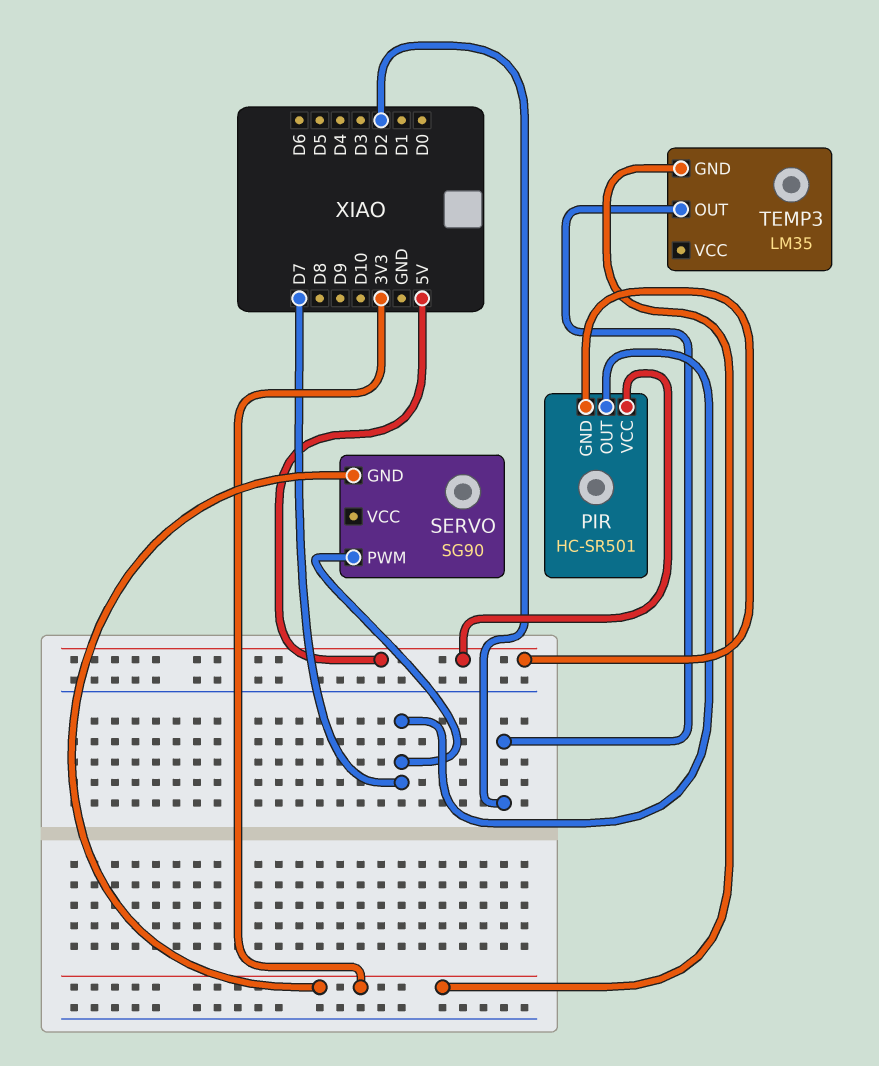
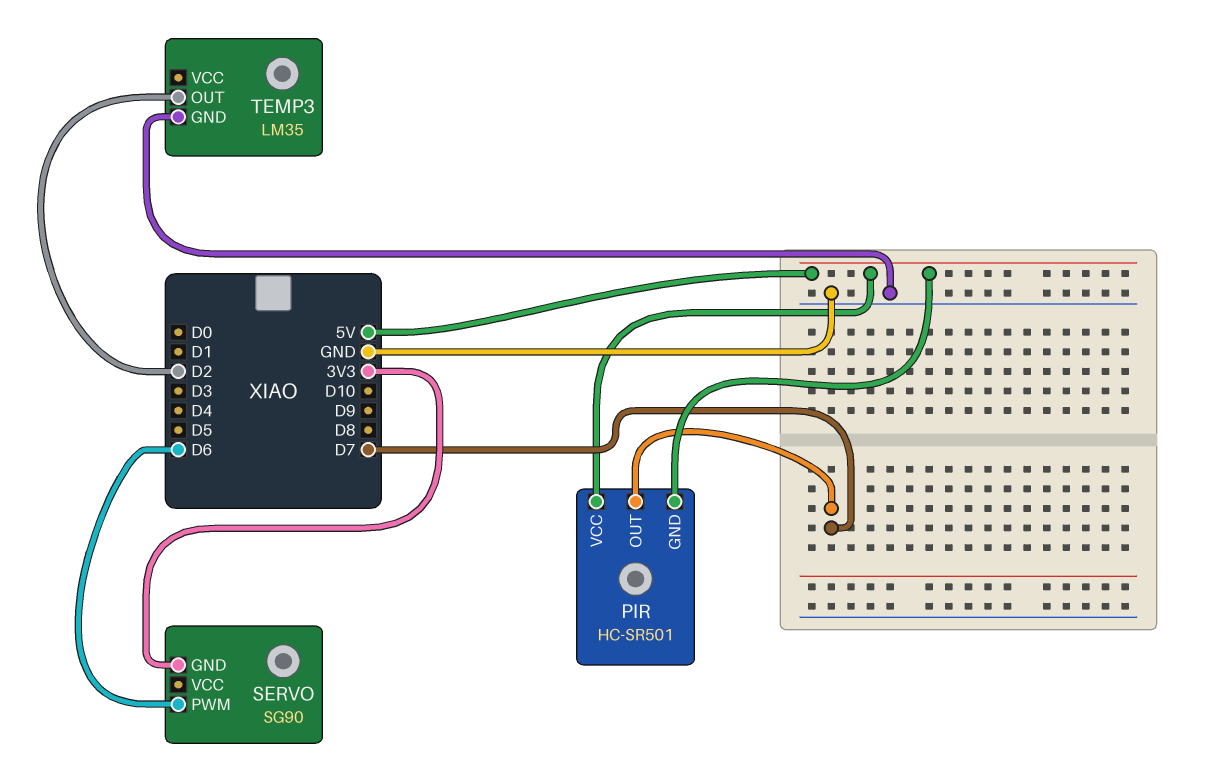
SERVO pin PWM: D7 -> D6
TEMP3 pin GND: 3V3 -> GND

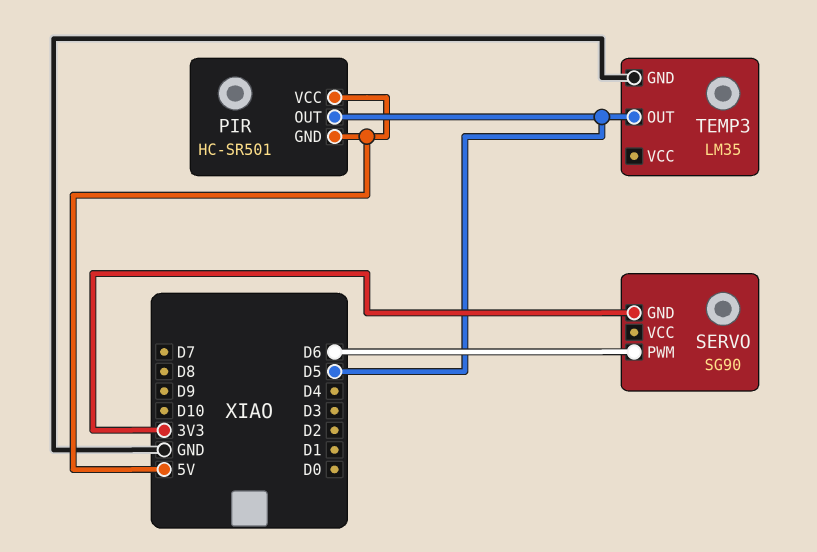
PIR pin OUT: D7 -> D5
TEMP3 pin OUT: D2 -> D5

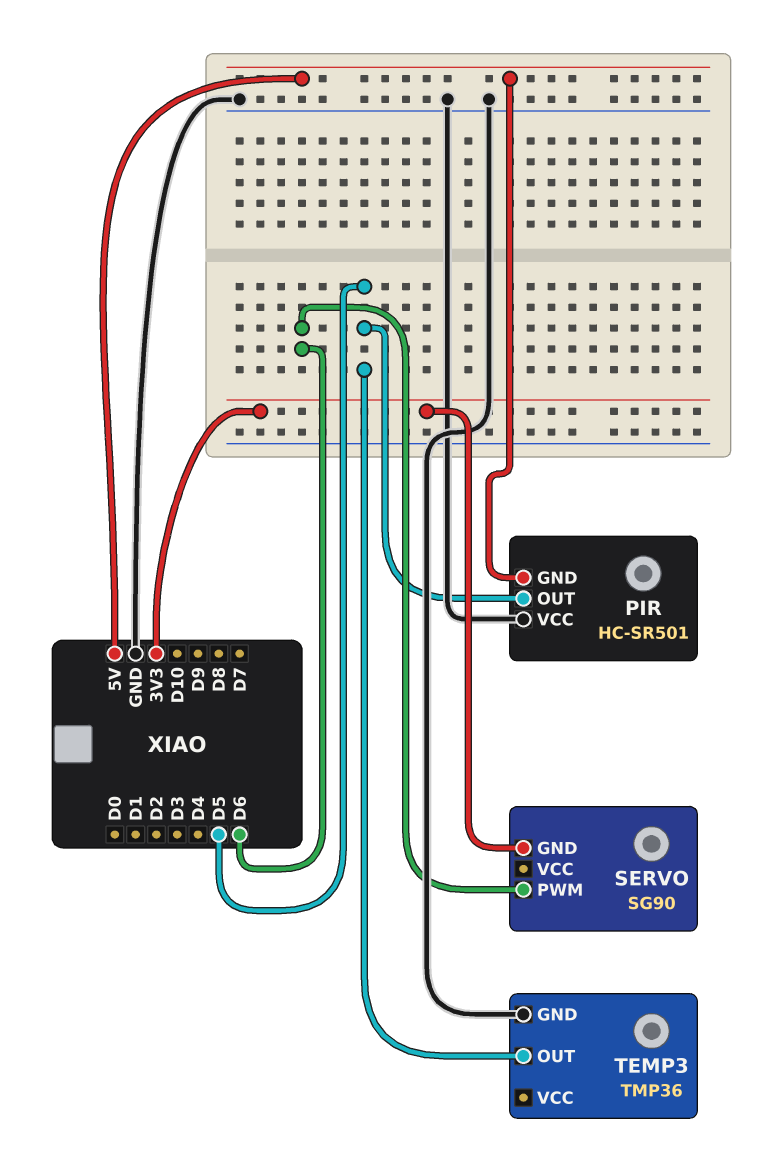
PIR pin VCC: 5V -> GND
TEMP3: LM35 -> TMP36

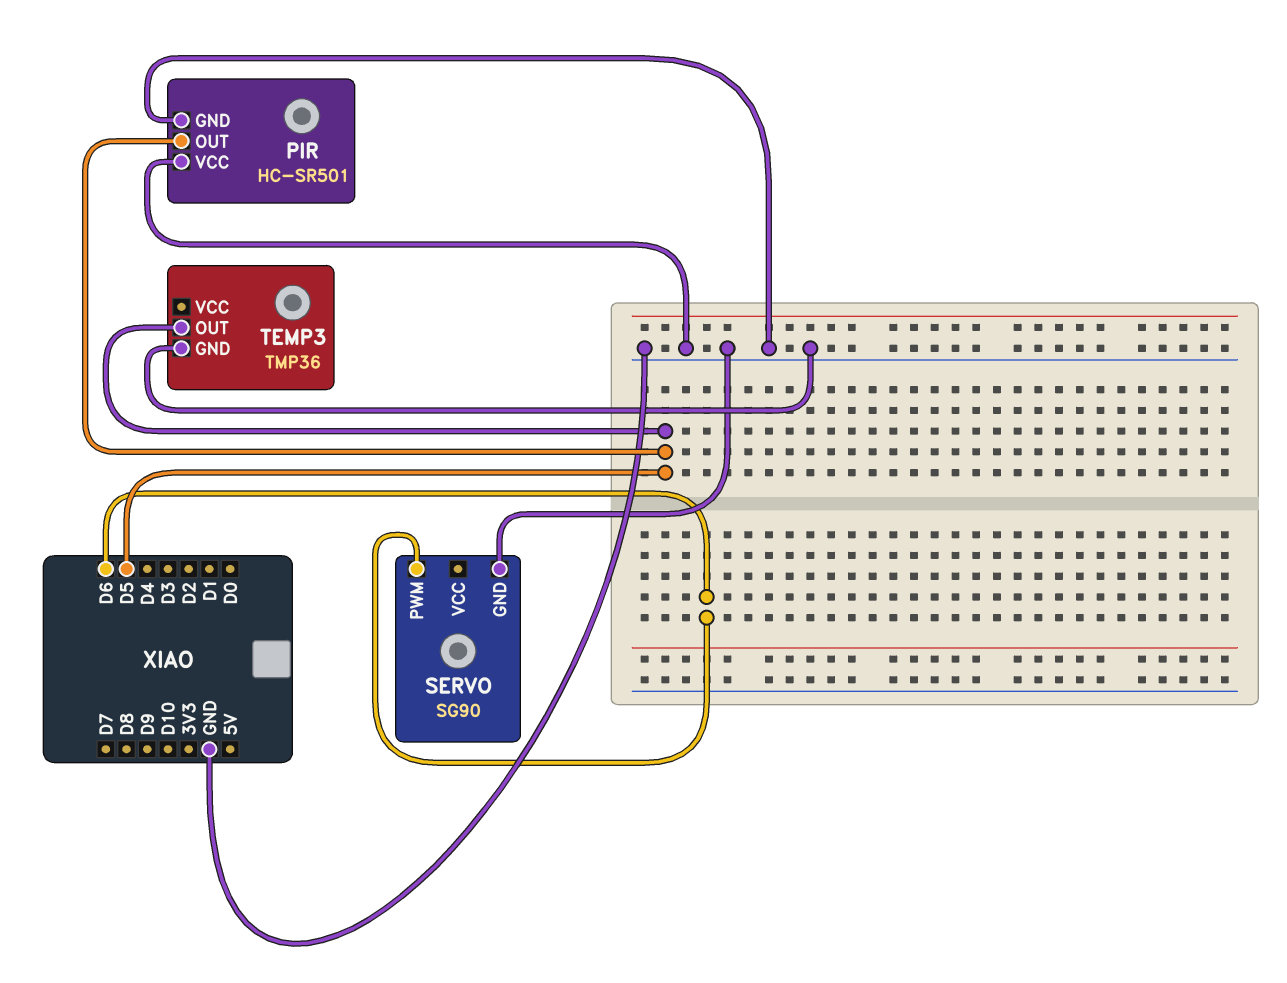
PIR pin GND: 5V -> GND
SERVO pin GND: 3V3 -> GND

